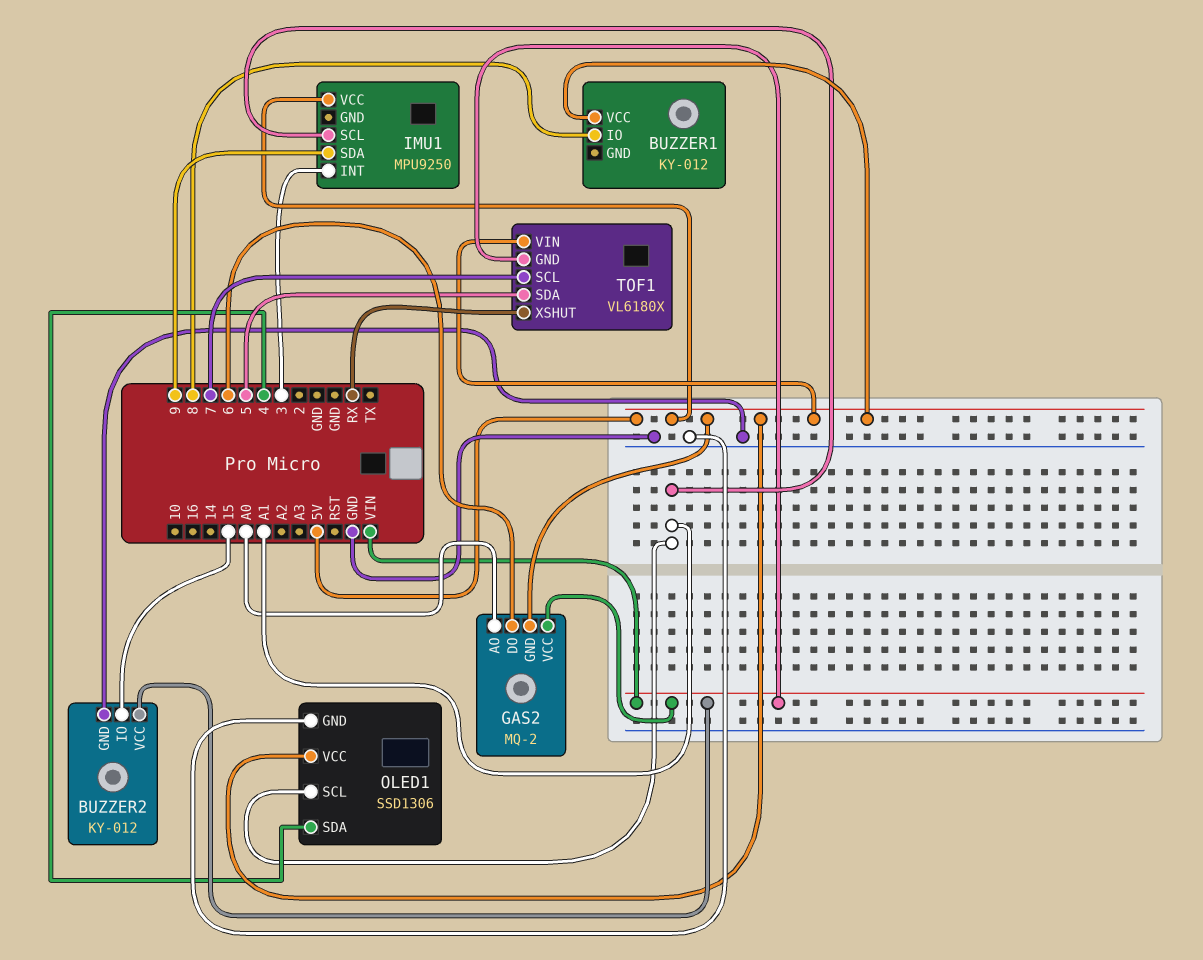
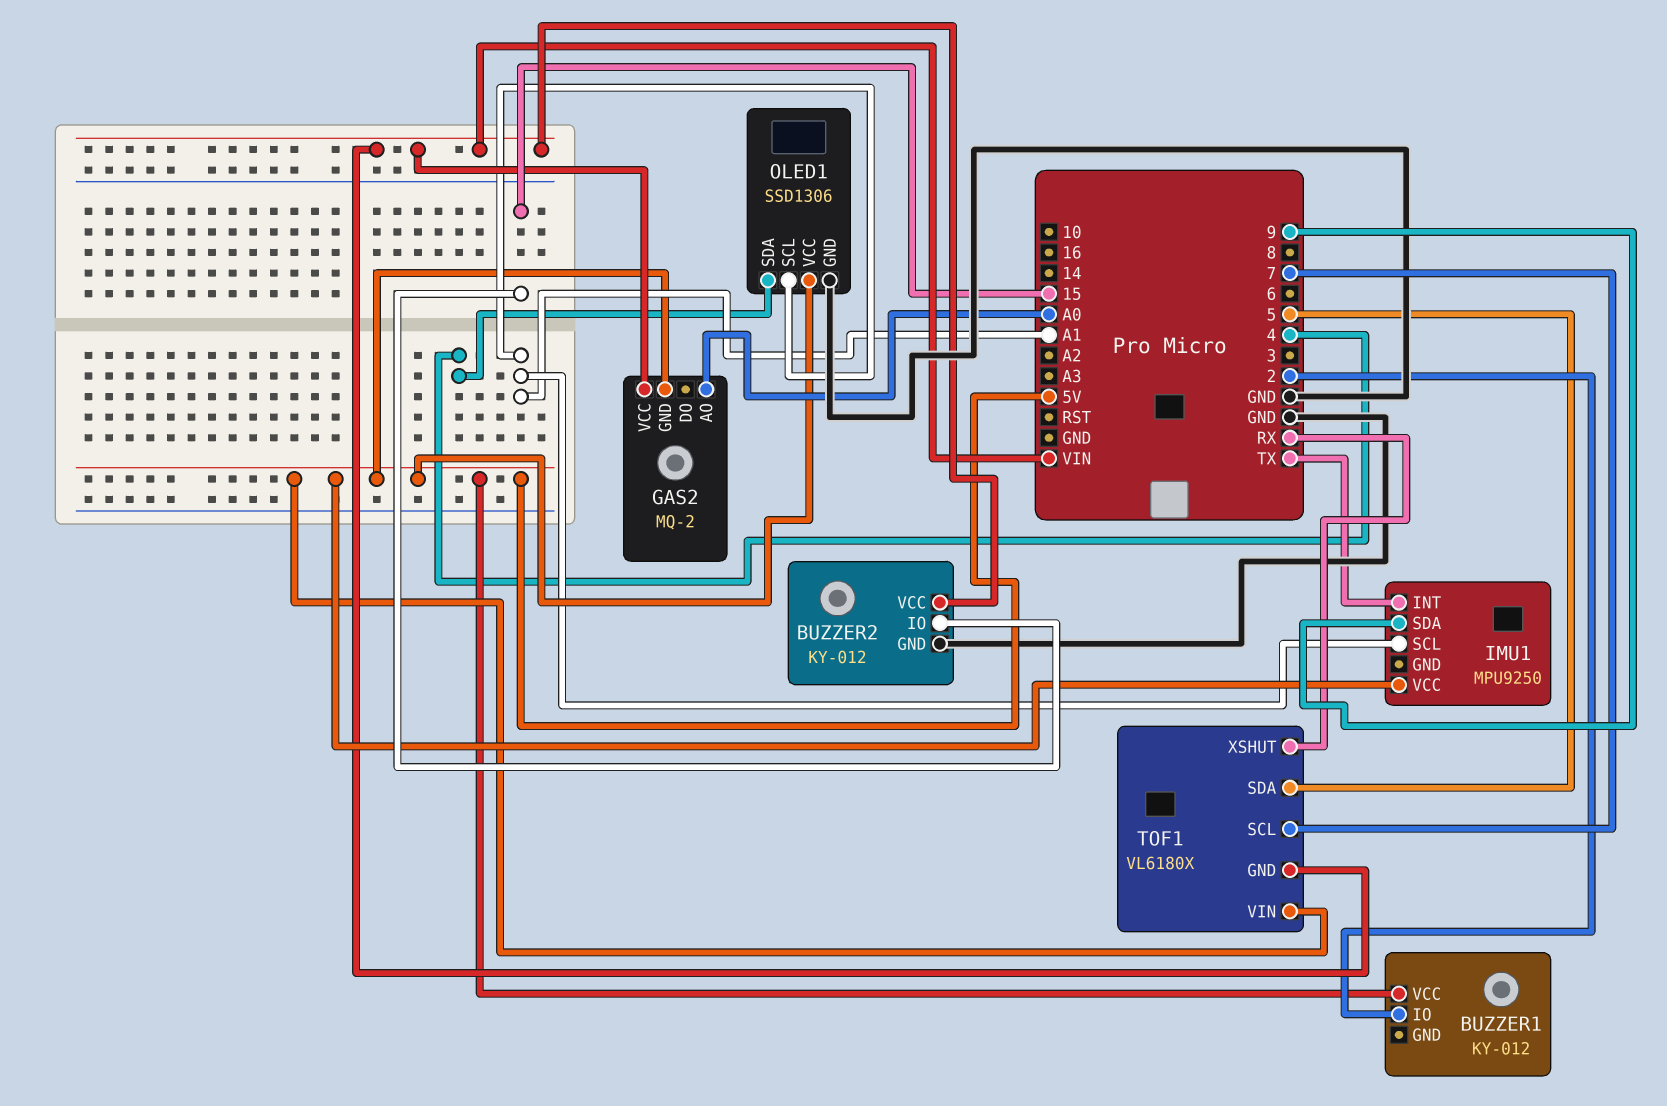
BUZZER1 pin IO: 8 -> 2
GAS2 pin DO: 6 -> none
IMU1 pin INT: 3 -> TX

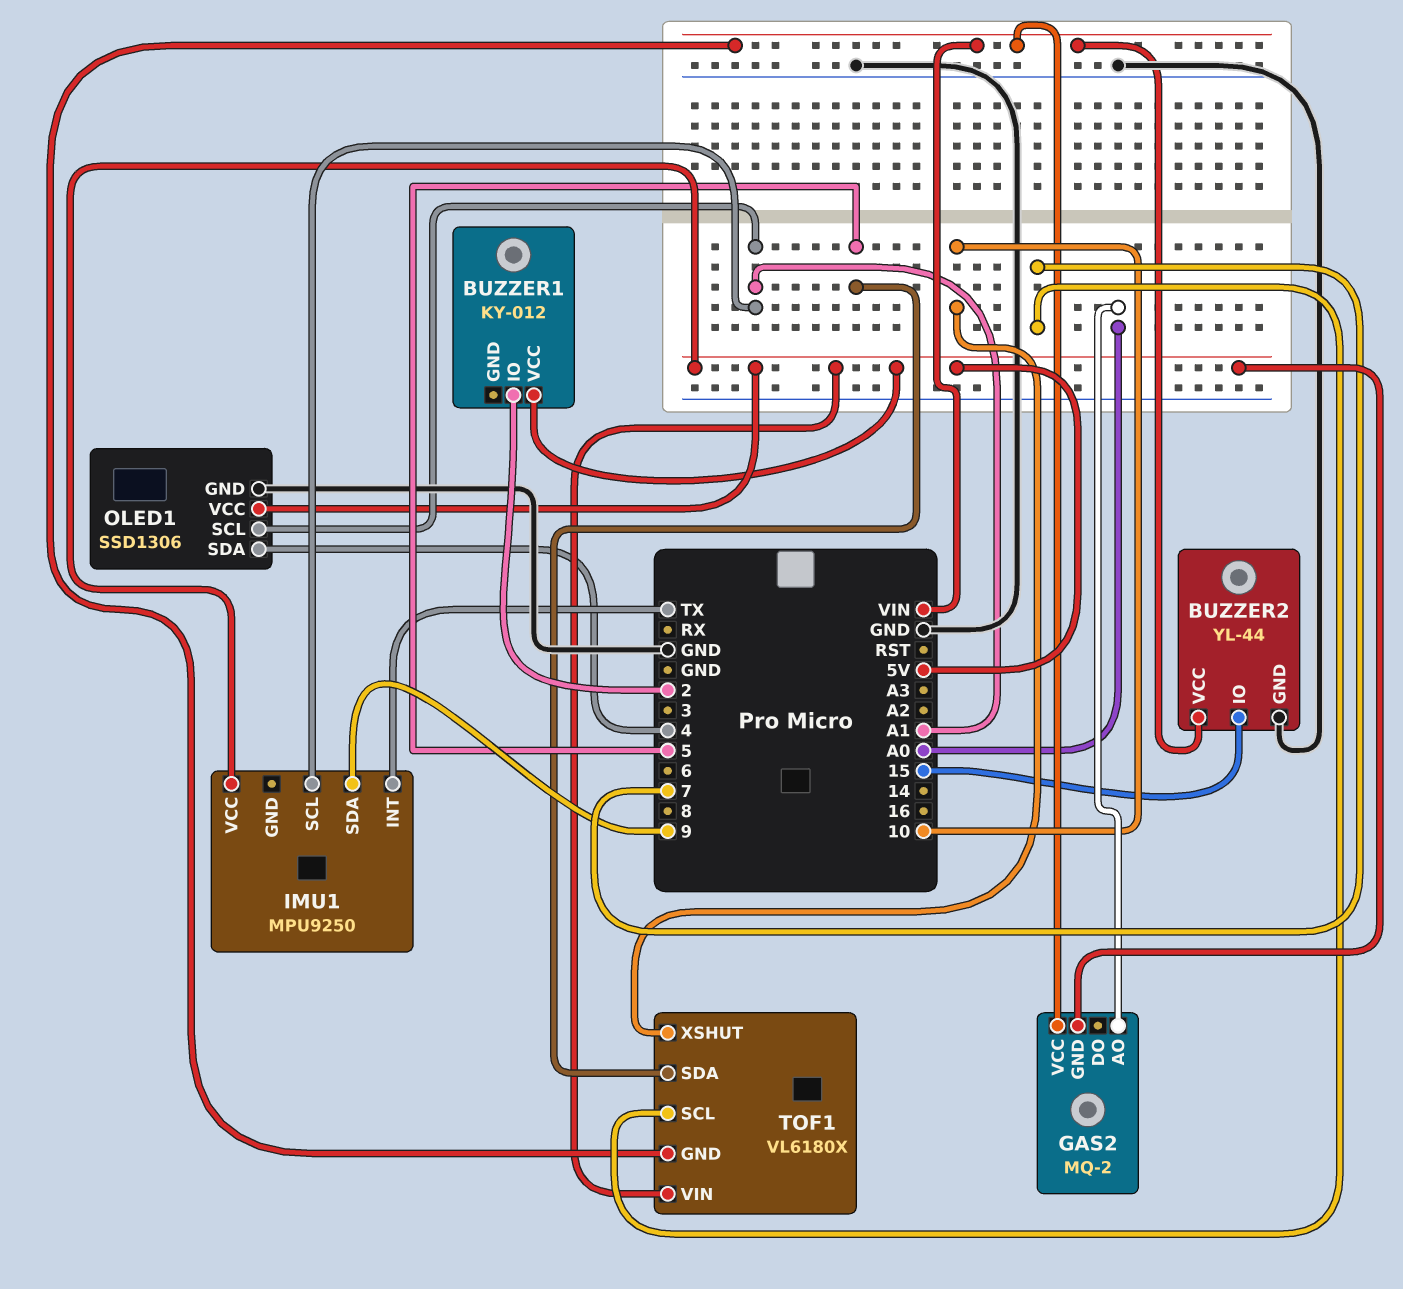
BUZZER2: KY-012 -> YL-44
TOF1 pin XSHUT: RX -> 10

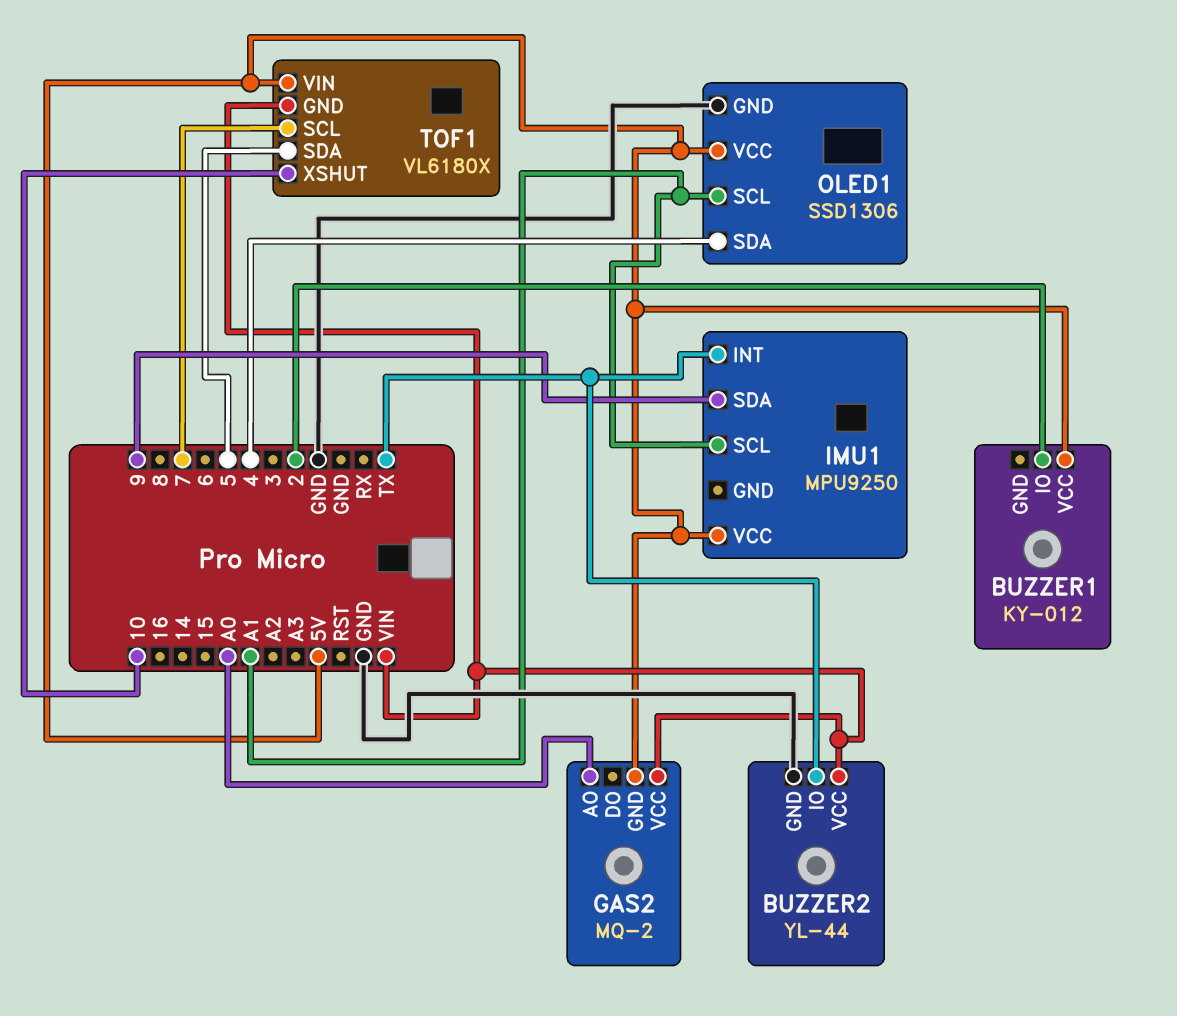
BUZZER2 pin IO: 15 -> TX

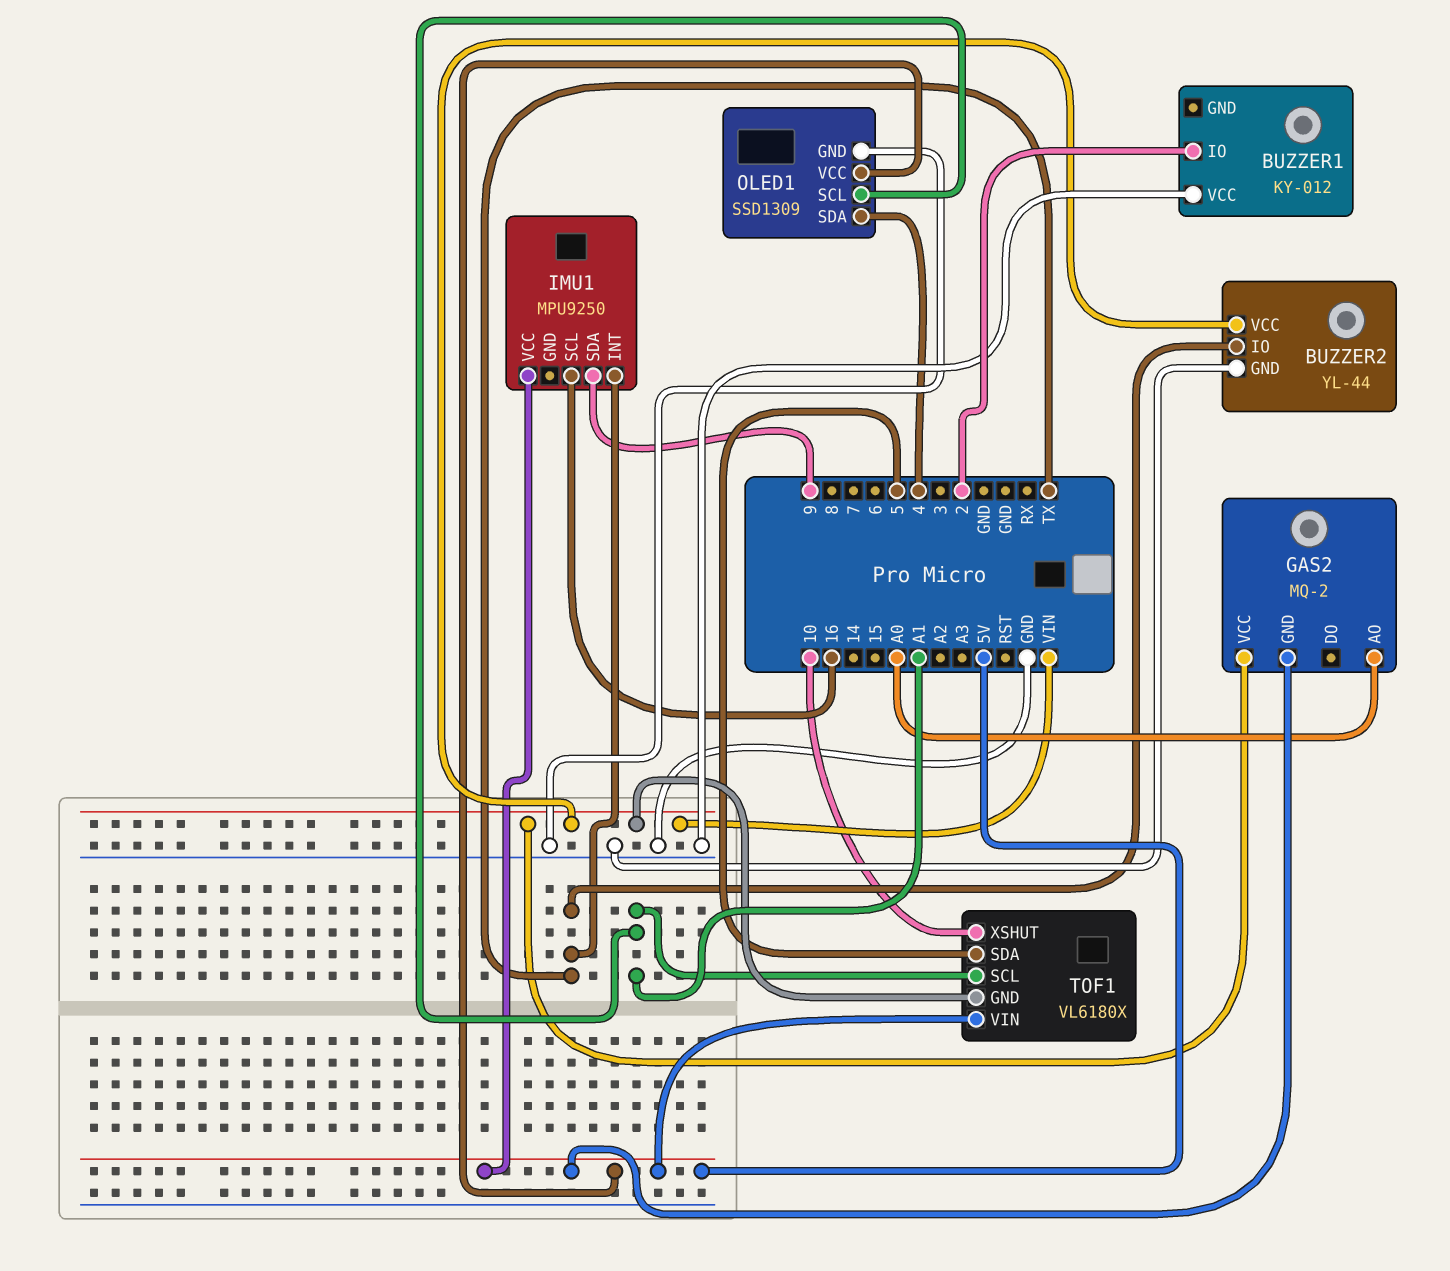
BUZZER1 pin VCC: 5V -> GND
IMU1 pin SCL: A1 -> 16
OLED1: SSD1306 -> SSD1309
TOF1 pin SCL: 7 -> A1

